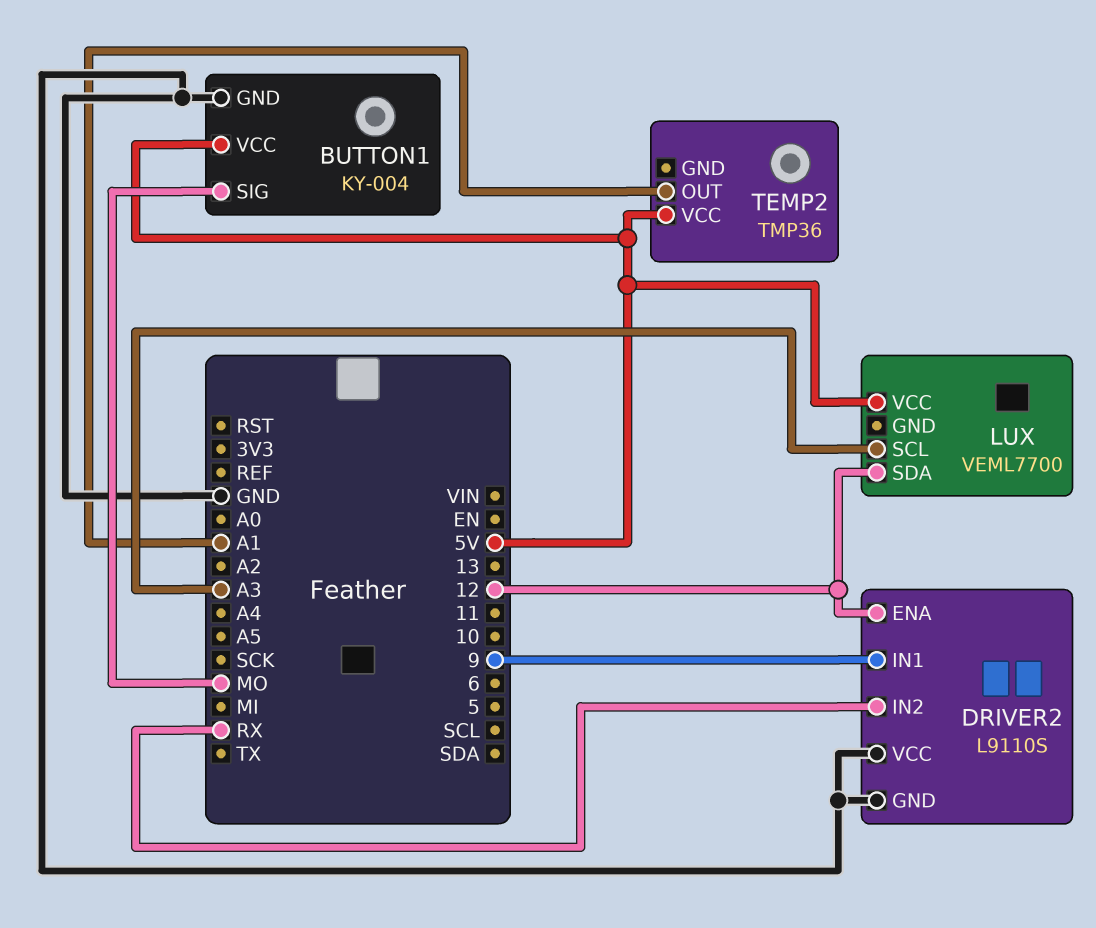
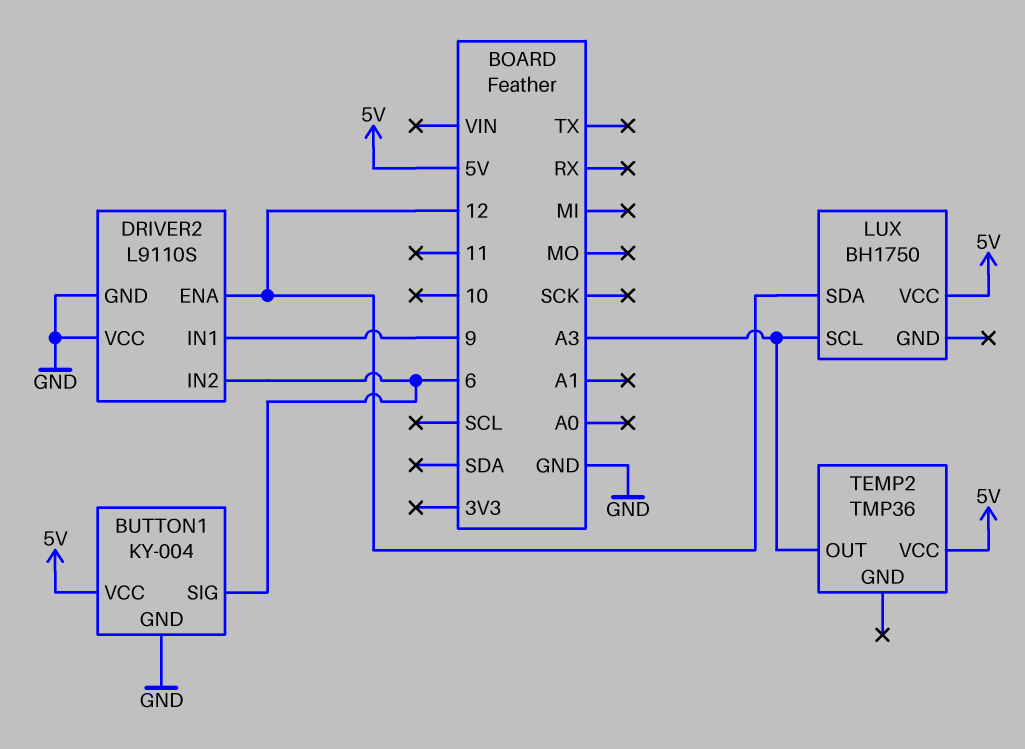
BUTTON1 pin SIG: MO -> 6
DRIVER2 pin IN2: RX -> 6
LUX: VEML7700 -> BH1750
TEMP2 pin OUT: A1 -> A3

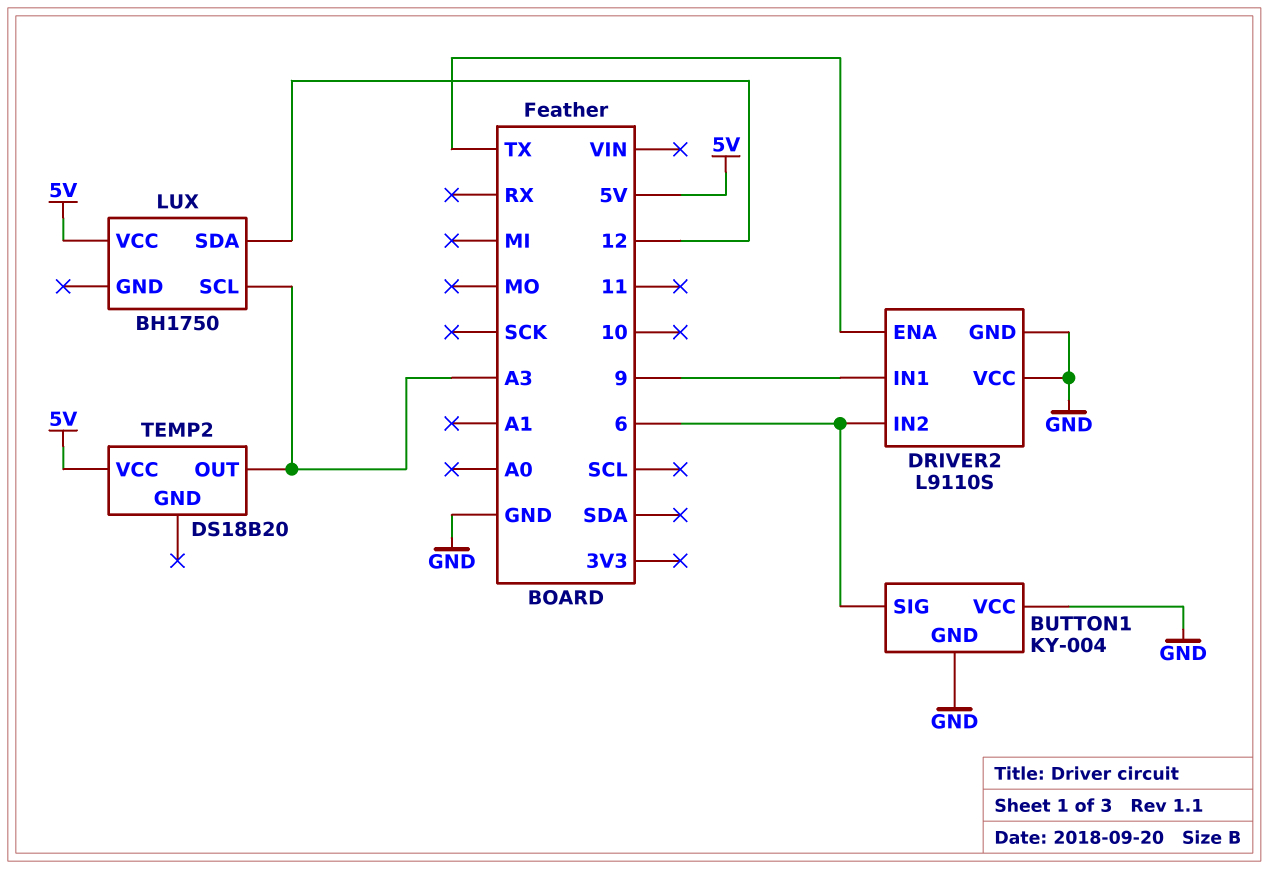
BUTTON1 pin VCC: 5V -> GND
DRIVER2 pin ENA: 12 -> TX
TEMP2: TMP36 -> DS18B20

